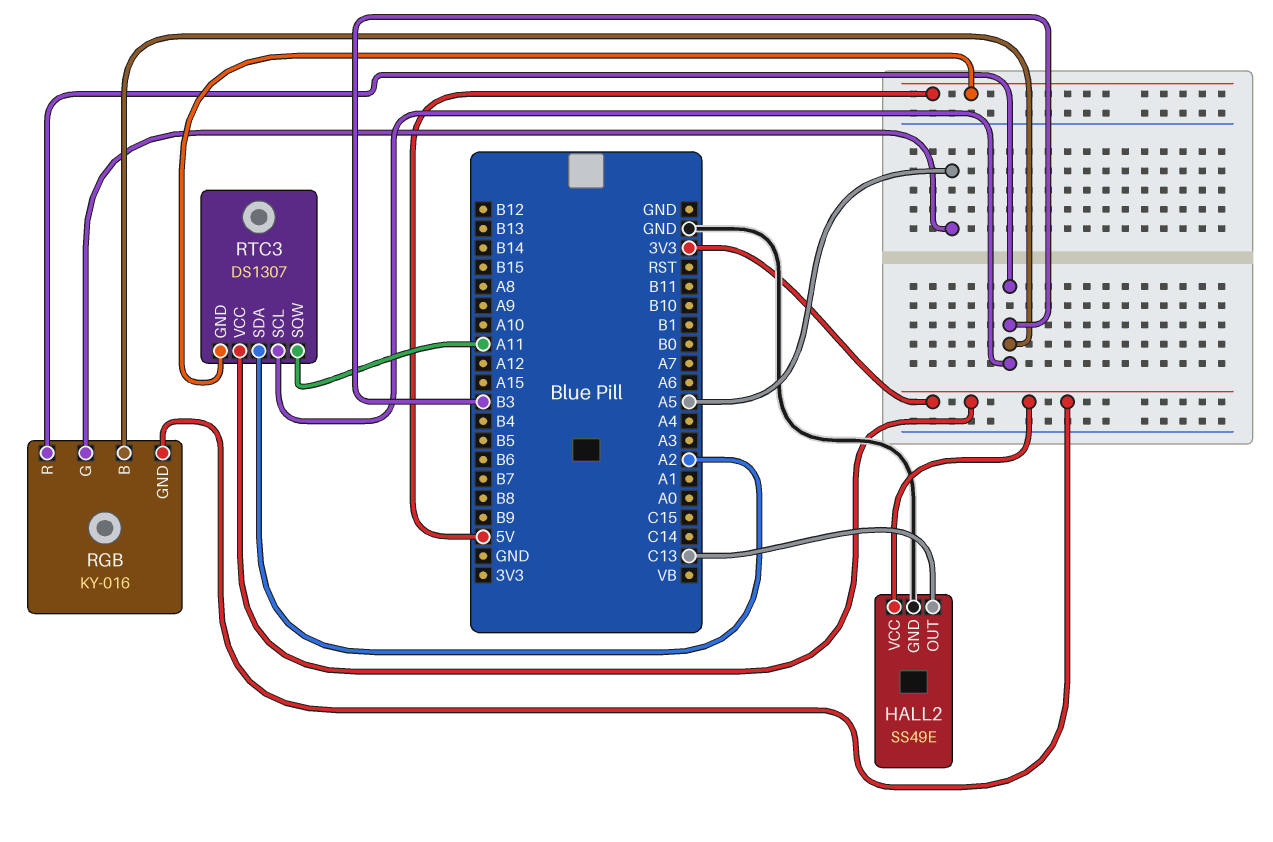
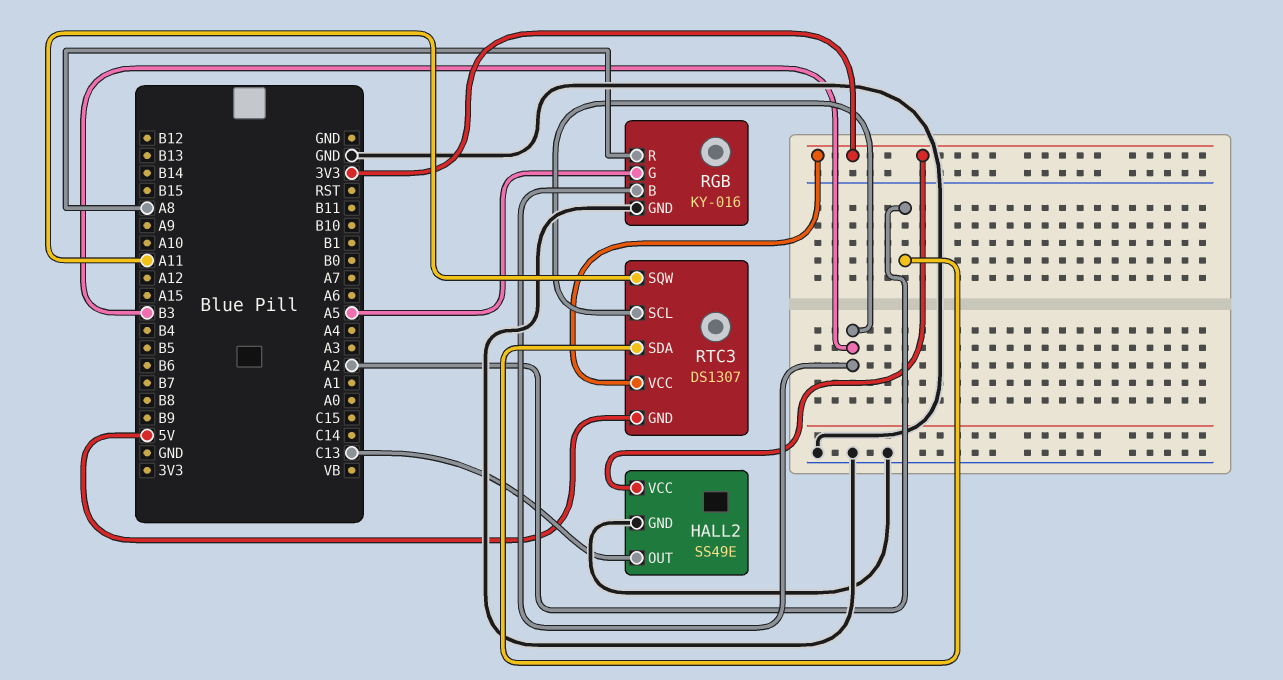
RGB pin GND: 3V3 -> GND
RGB pin R: B3 -> A8

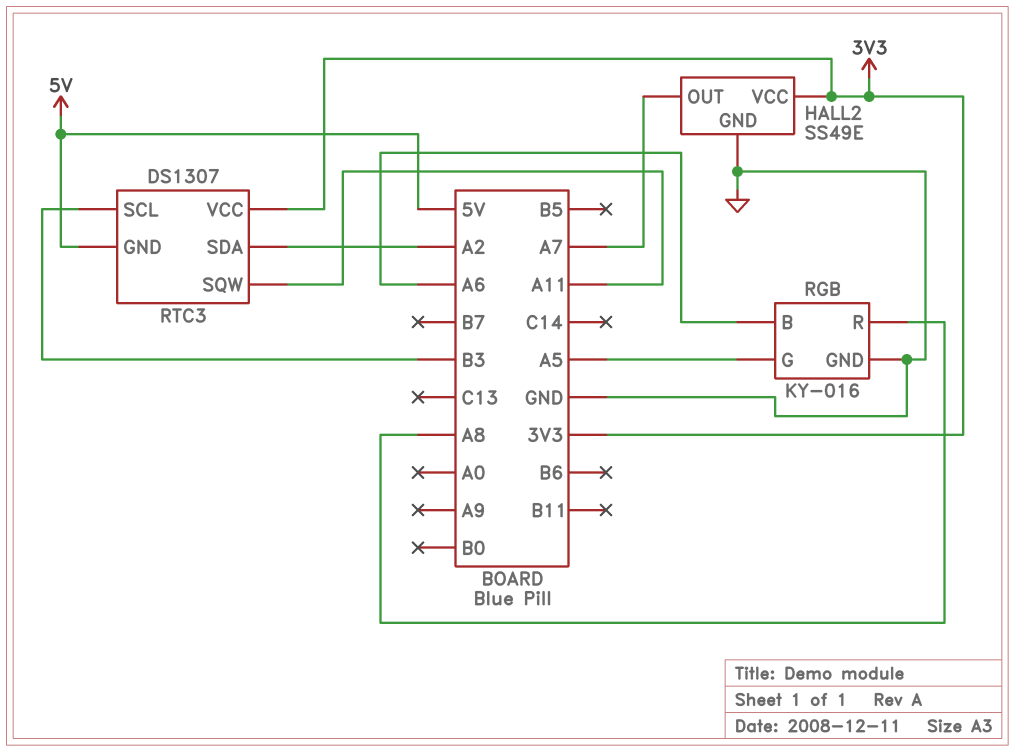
HALL2 pin OUT: C13 -> A7
RGB pin B: B3 -> A6

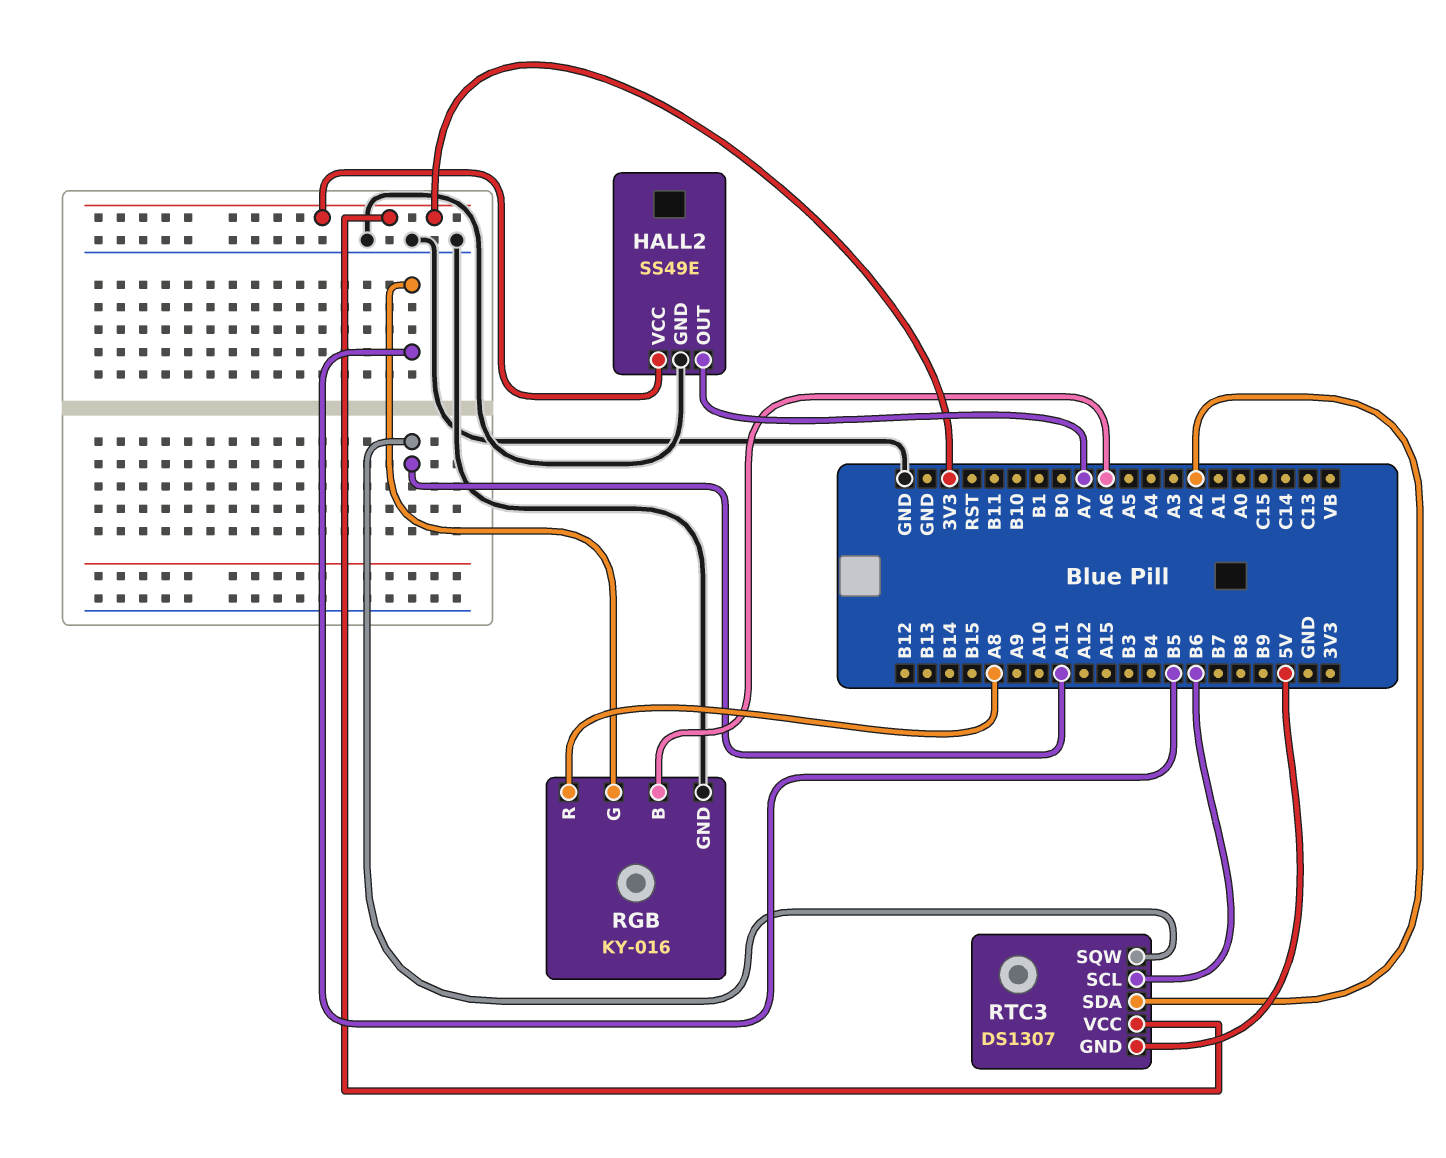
RGB pin G: A5 -> B5
RTC3 pin SCL: B3 -> B6

